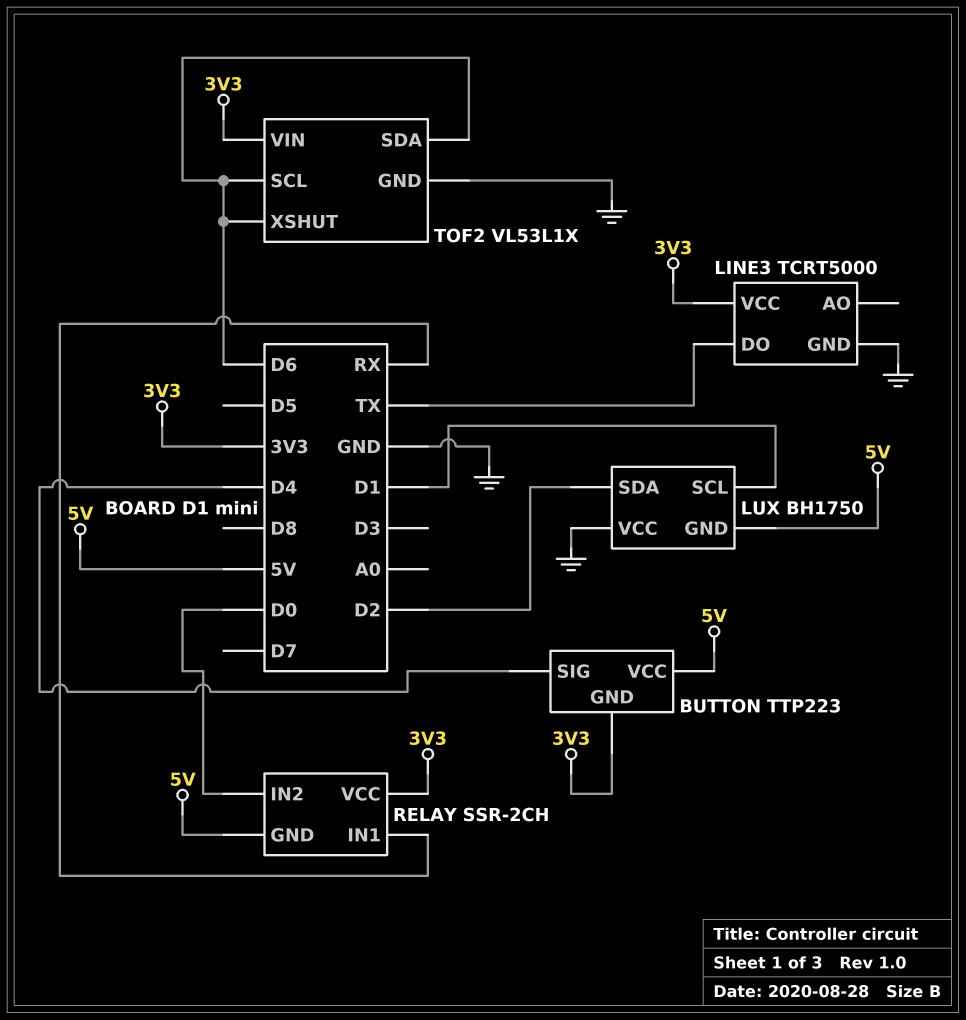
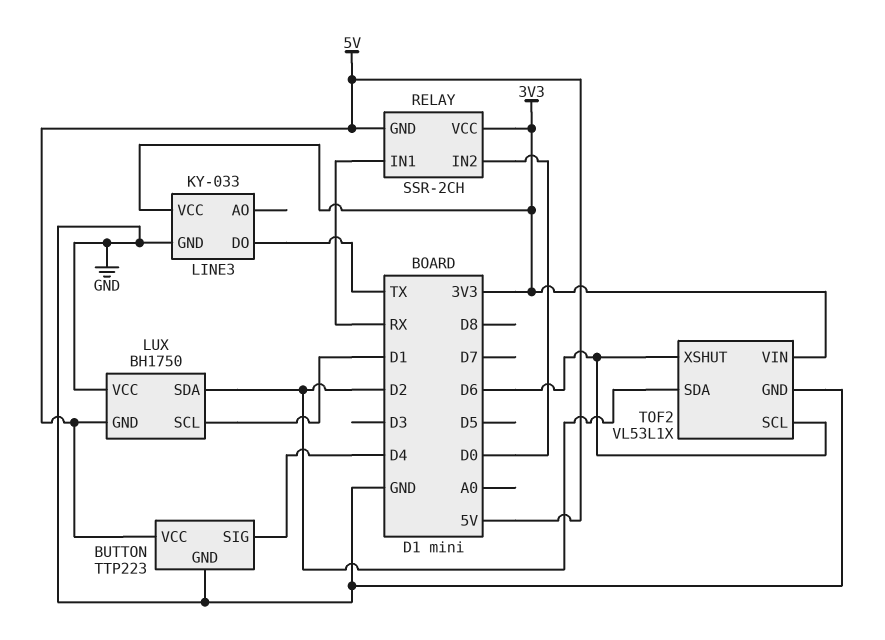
BUTTON pin GND: 3V3 -> GND
LINE3: TCRT5000 -> KY-033
TOF2 pin SDA: D6 -> D2

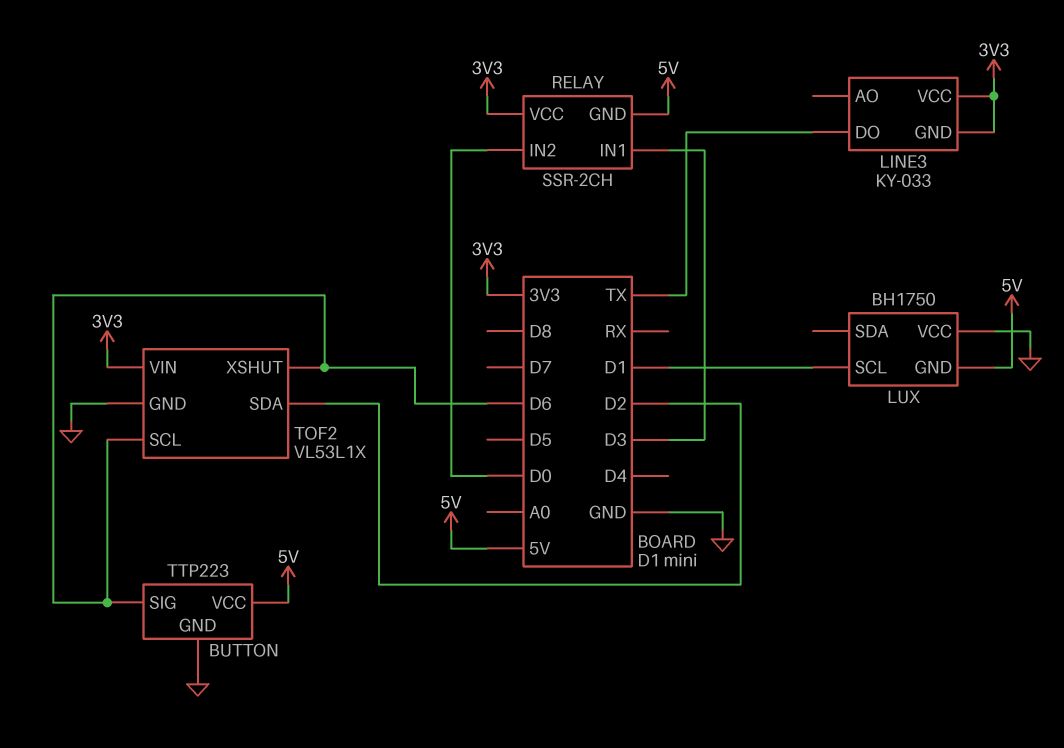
BUTTON pin SIG: D4 -> D6
LINE3 pin GND: GND -> 3V3
LUX pin SDA: D2 -> none
RELAY pin IN1: RX -> D3

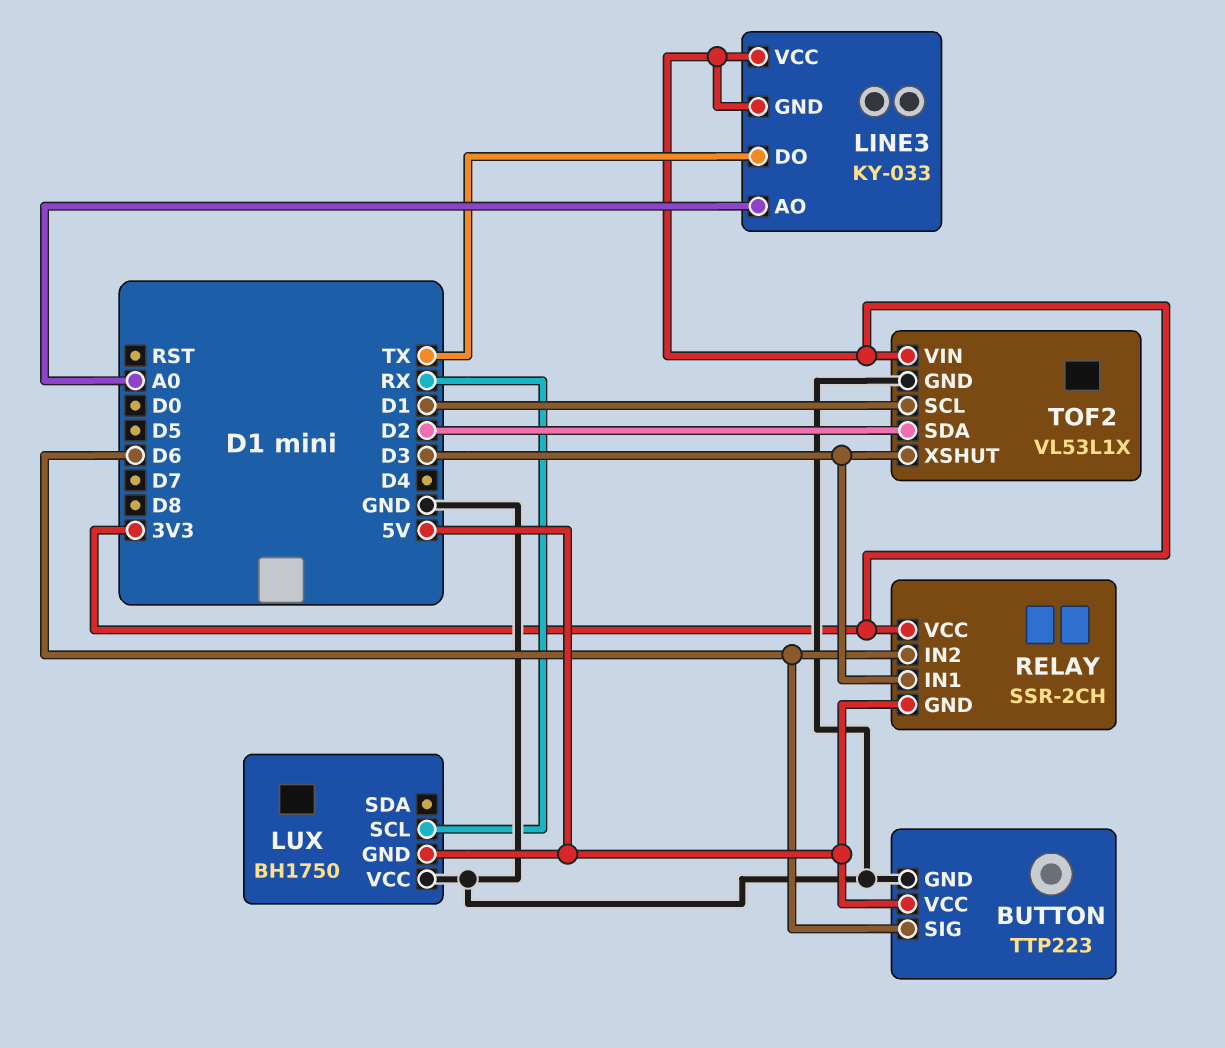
LINE3 pin AO: none -> A0
LUX pin SCL: D1 -> RX
RELAY pin IN2: D0 -> D6
TOF2 pin SCL: D6 -> D1
TOF2 pin XSHUT: D6 -> D3

